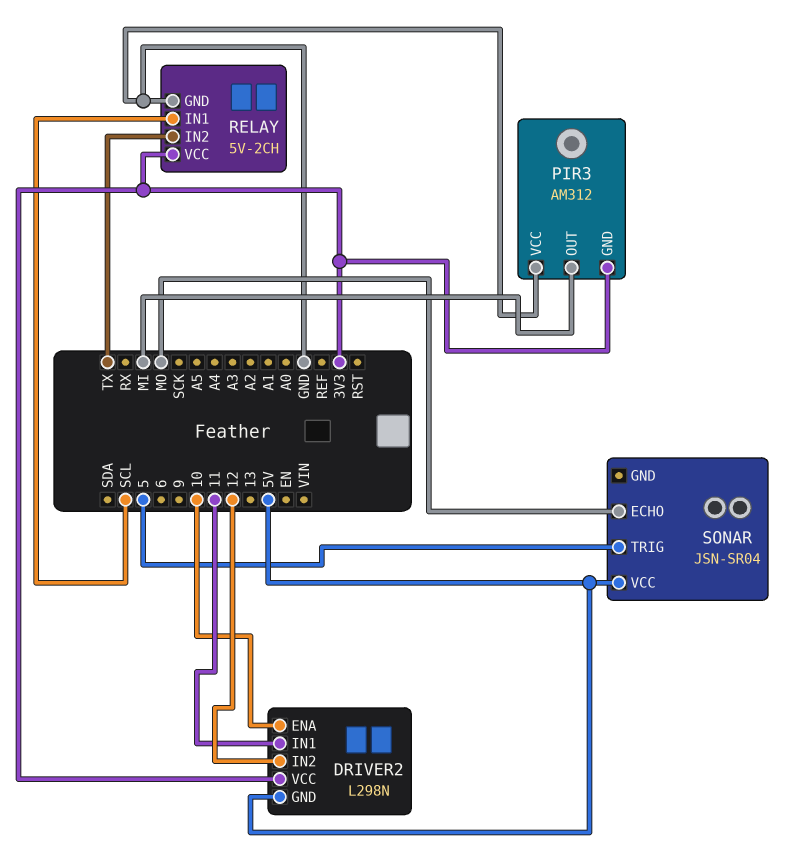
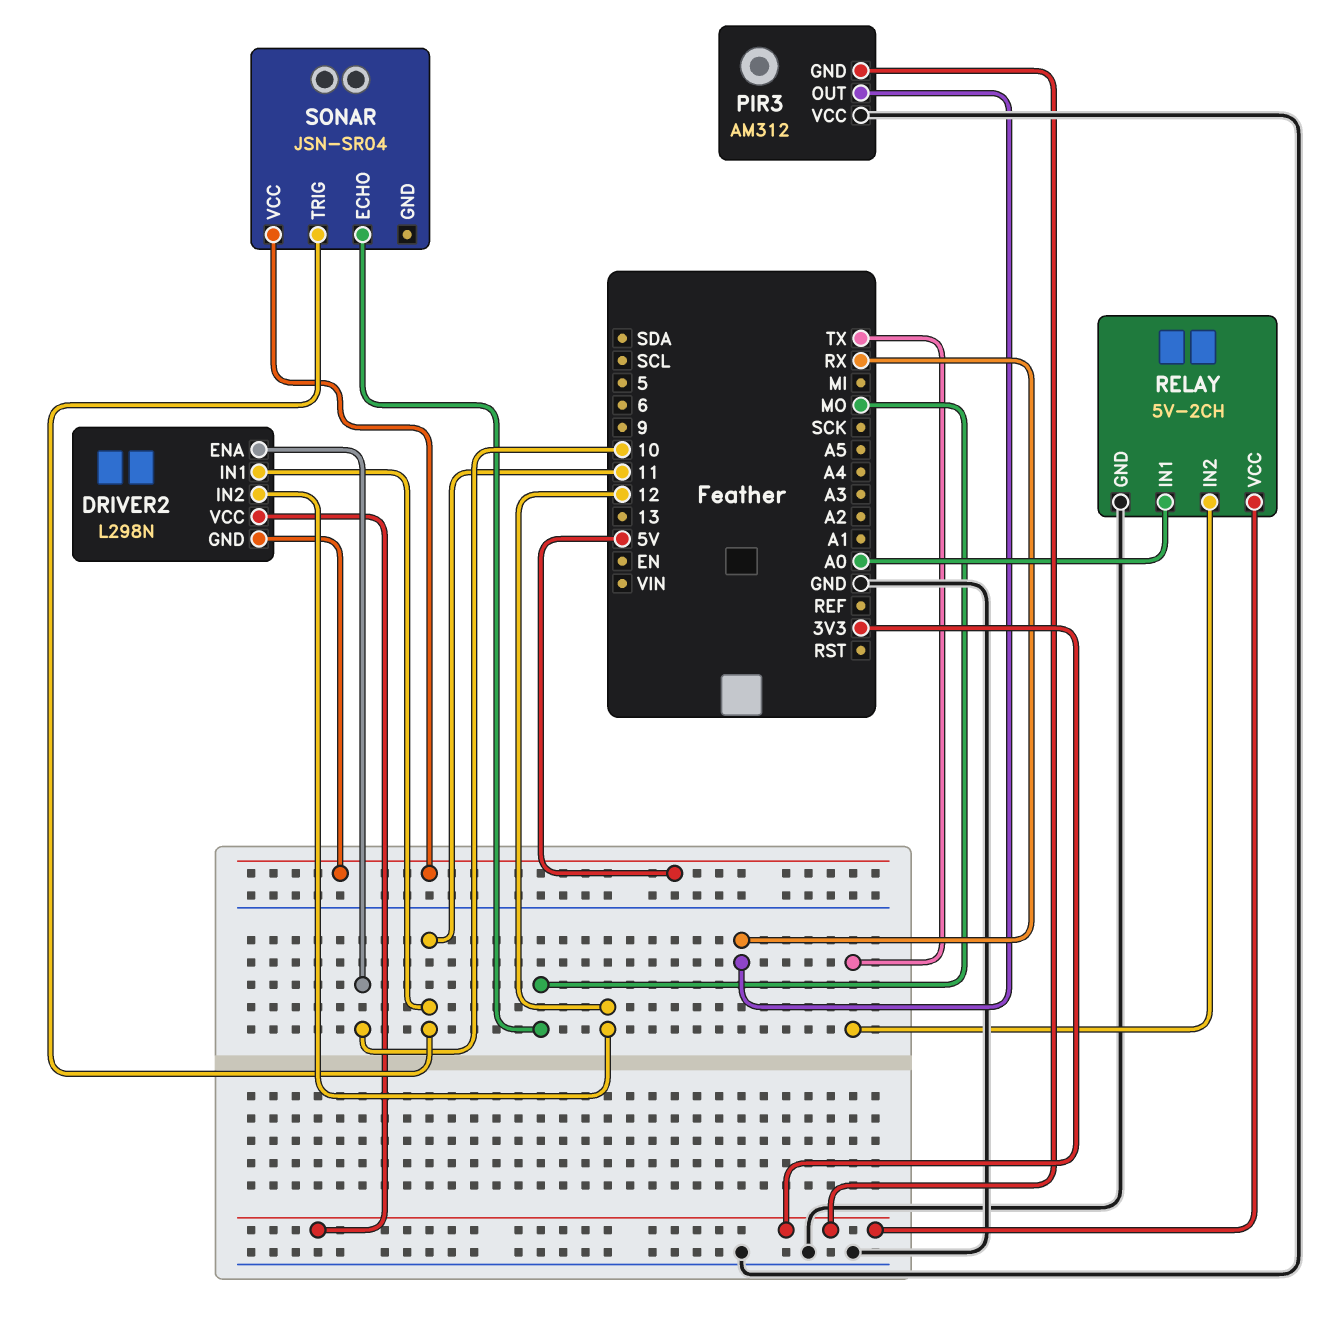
PIR3 pin OUT: MI -> RX
RELAY pin IN1: SCL -> A0
SONAR pin TRIG: 5 -> 11

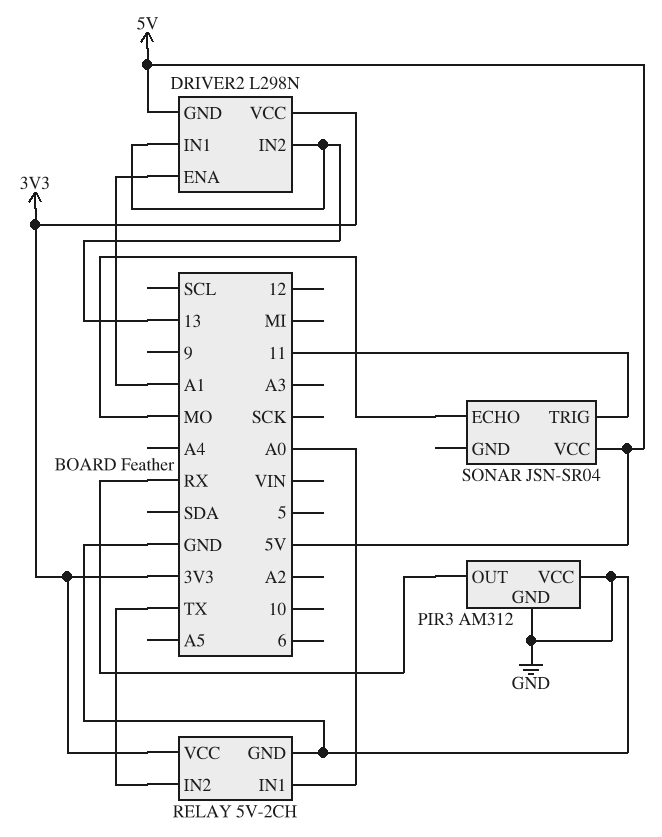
DRIVER2 pin ENA: 10 -> A1
DRIVER2 pin IN1: 11 -> 13
DRIVER2 pin IN2: 12 -> 13
PIR3 pin GND: 3V3 -> GND

